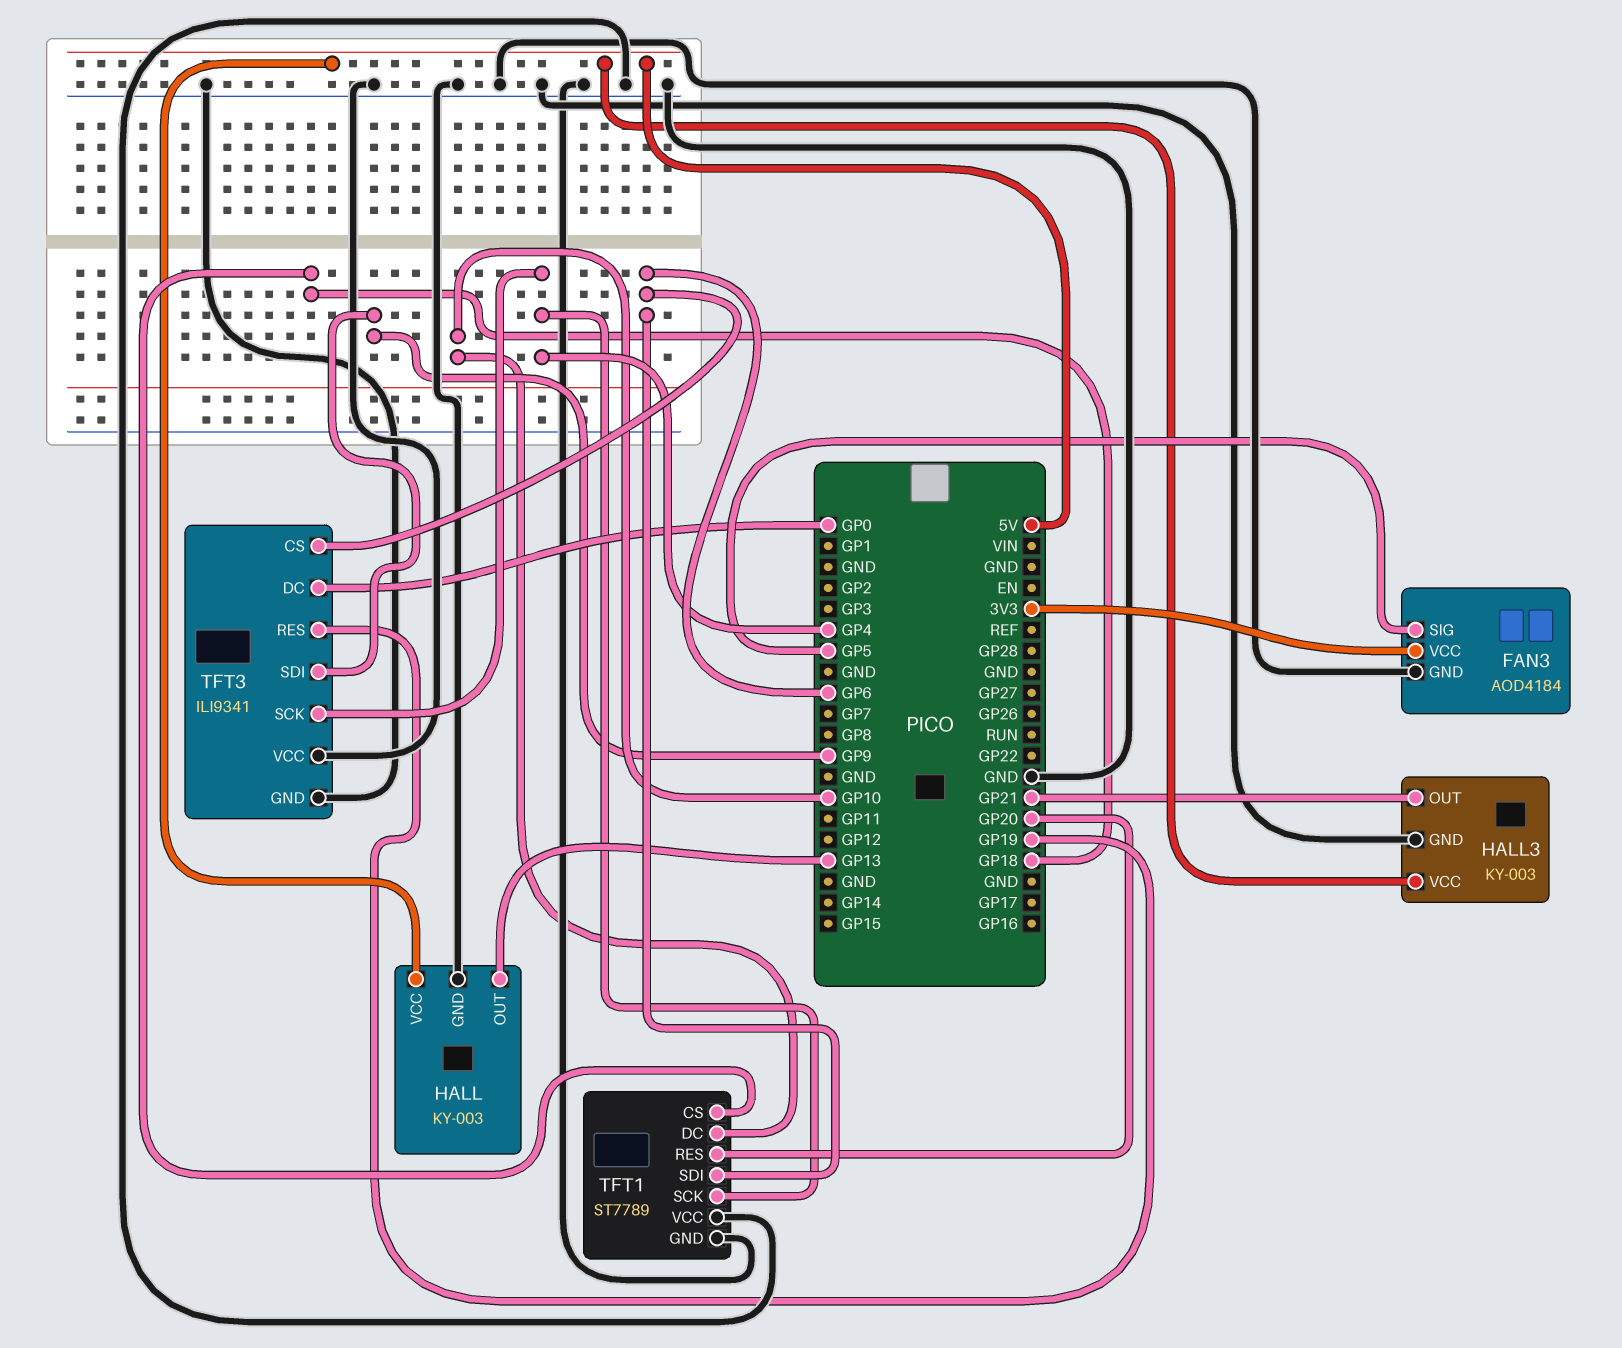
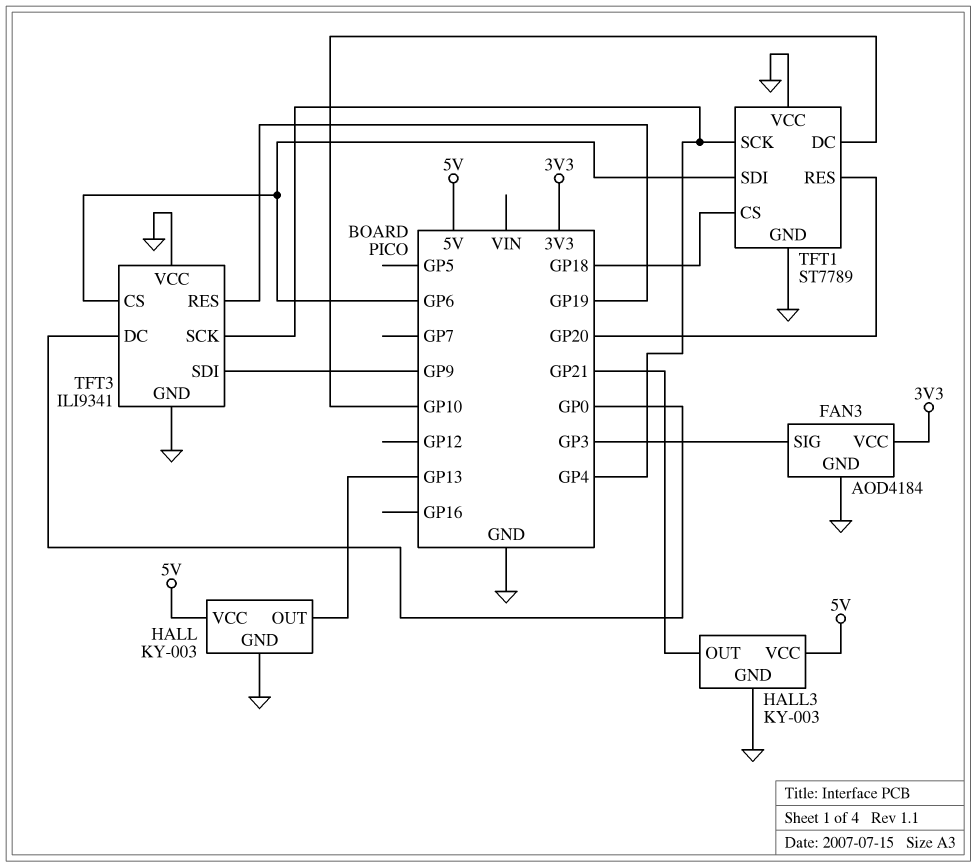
FAN3 pin SIG: GP5 -> GP3

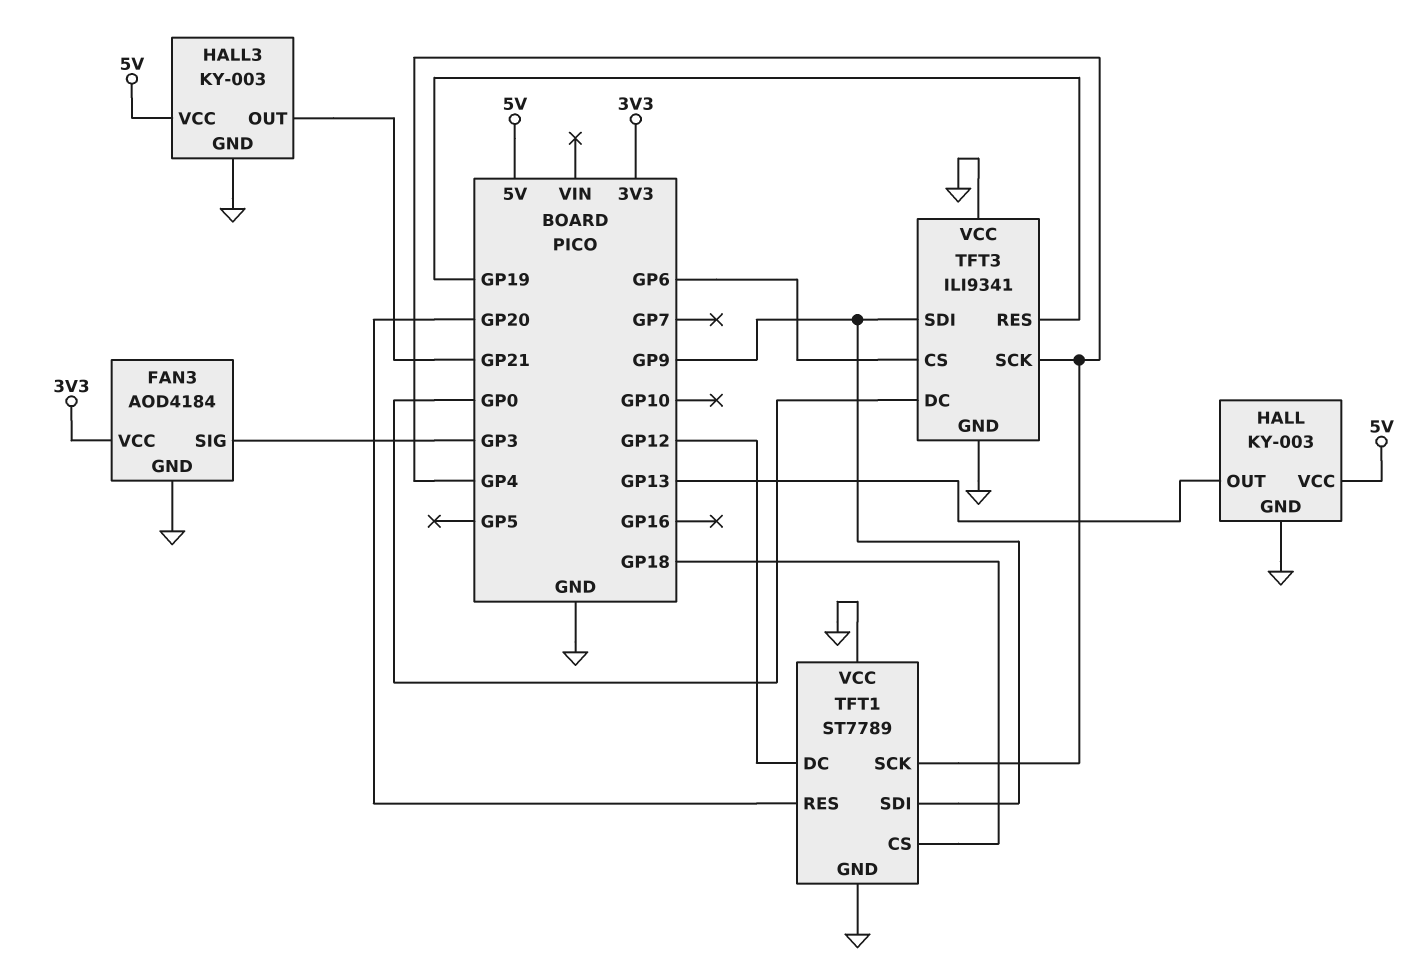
TFT1 pin DC: GP10 -> GP12
TFT1 pin SDI: GP6 -> GP9

